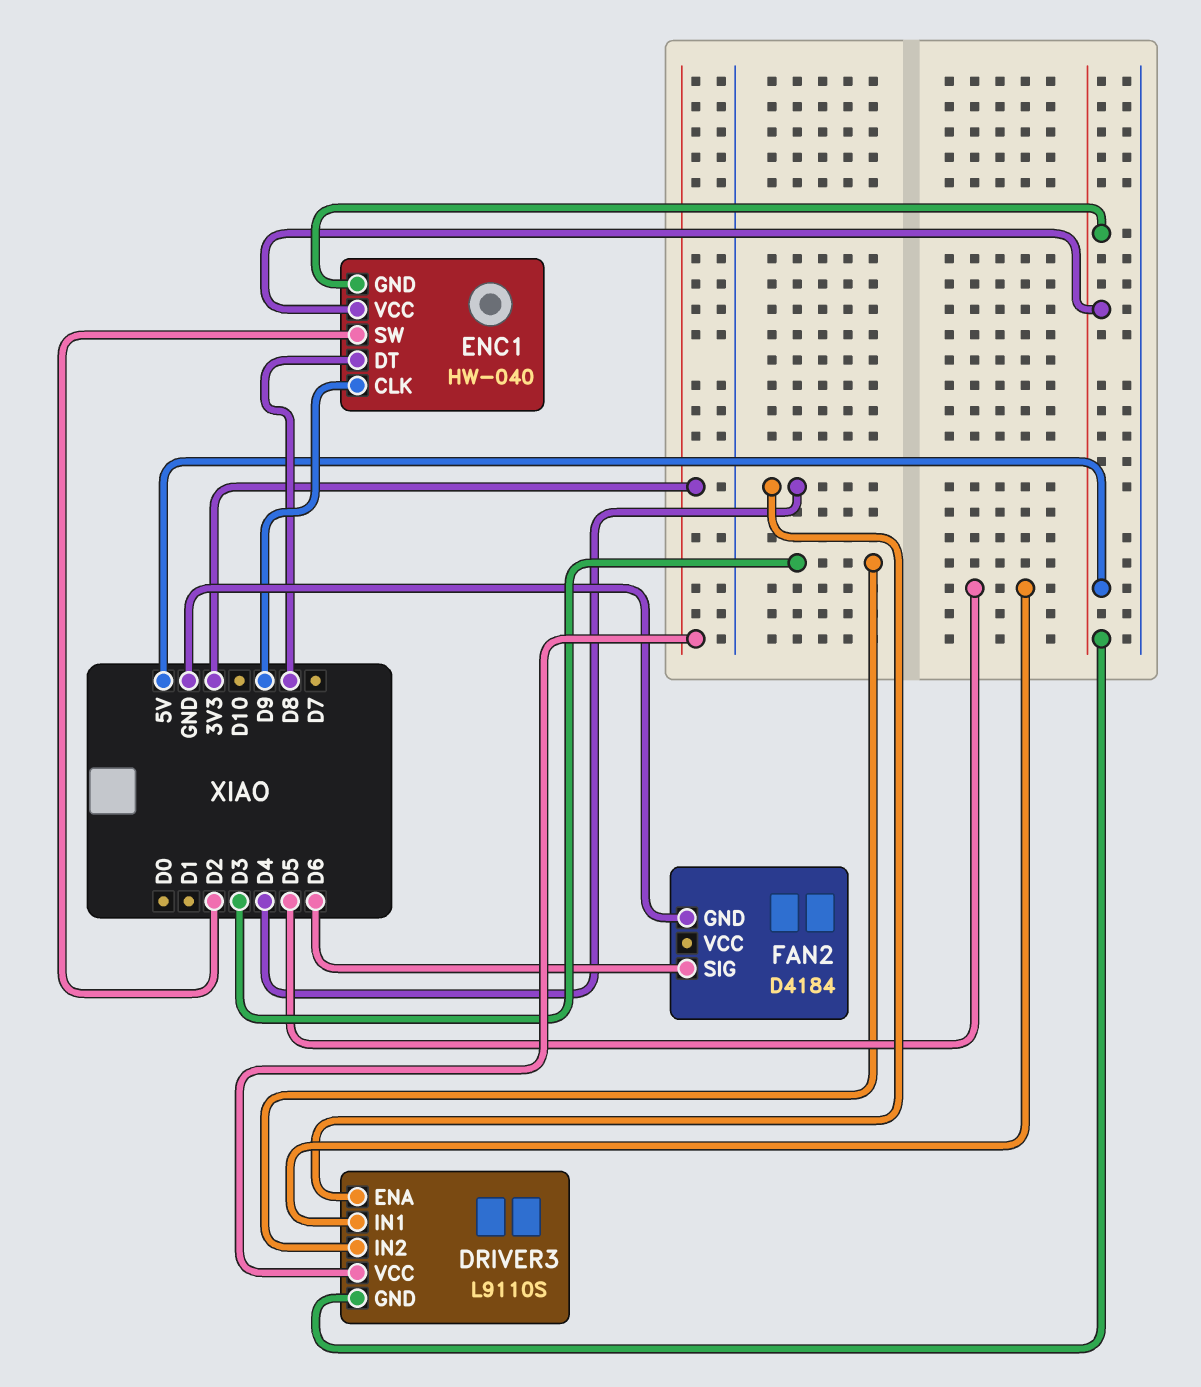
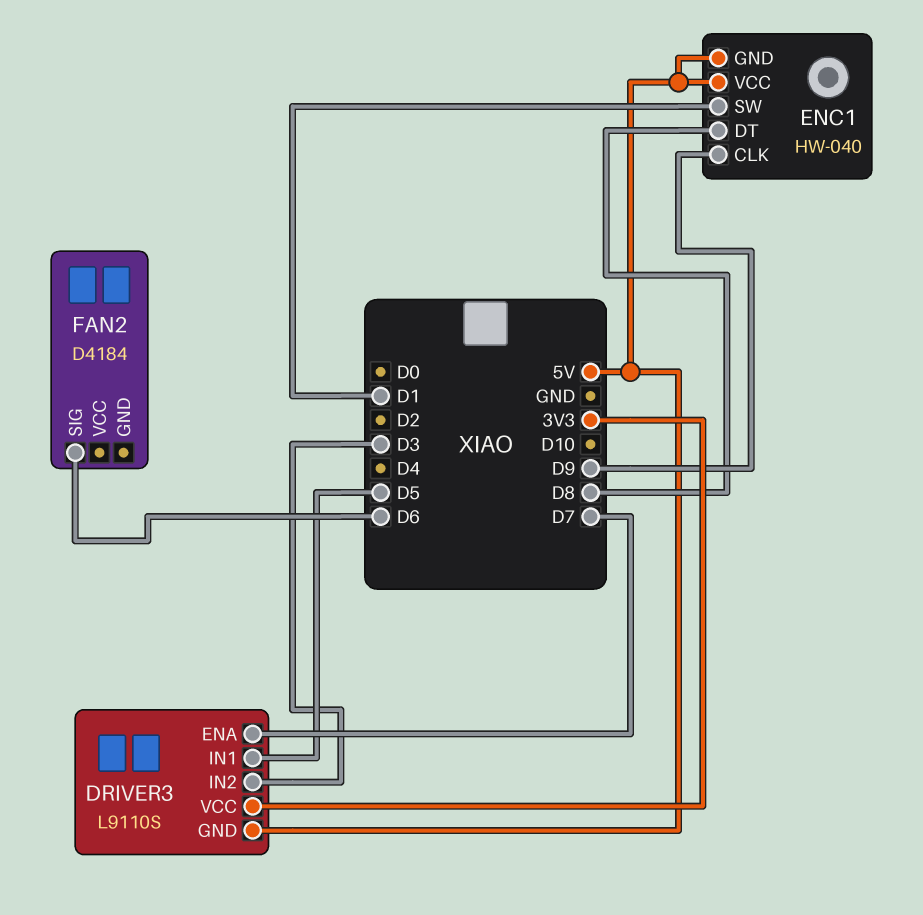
DRIVER3 pin ENA: D4 -> D7
ENC1 pin SW: D2 -> D1
FAN2 pin GND: GND -> none

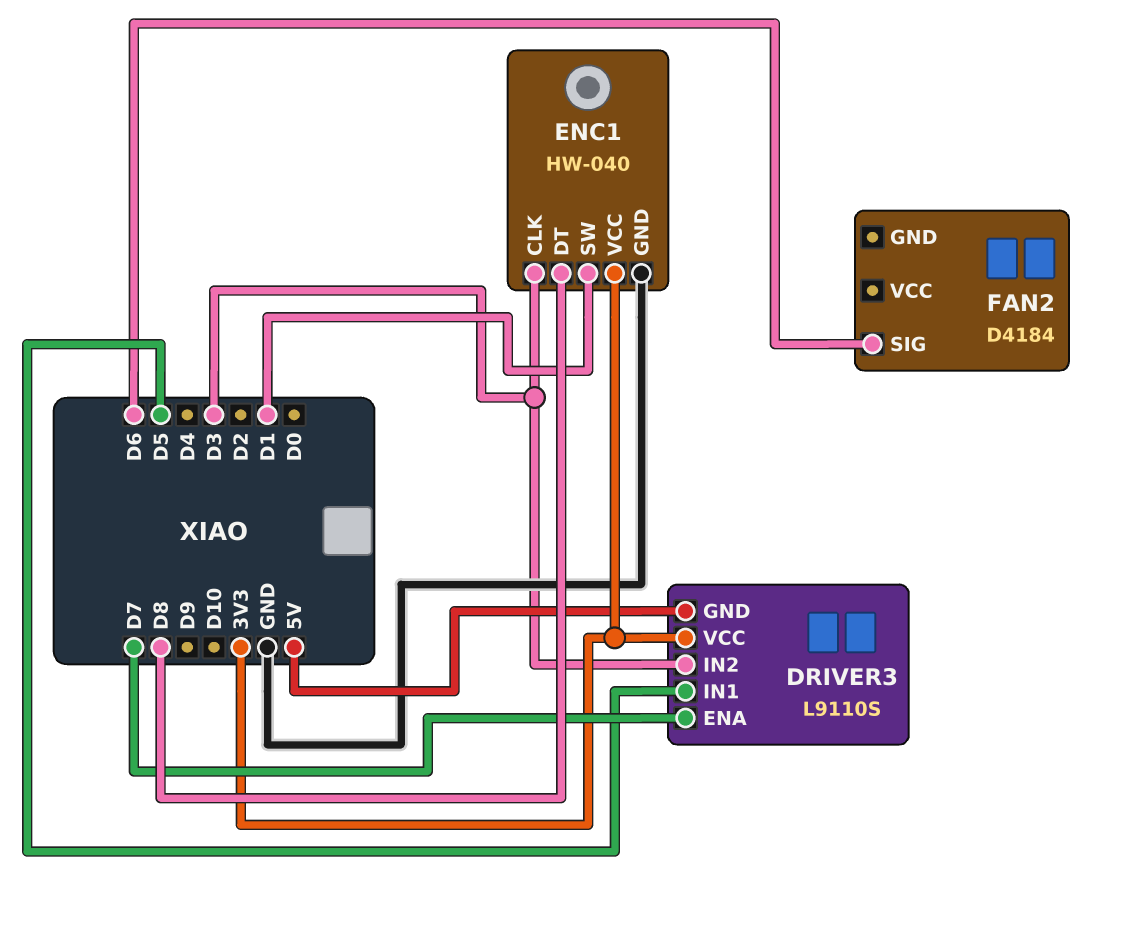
ENC1 pin CLK: D9 -> D3
ENC1 pin GND: 5V -> GND
ENC1 pin VCC: 5V -> 3V3

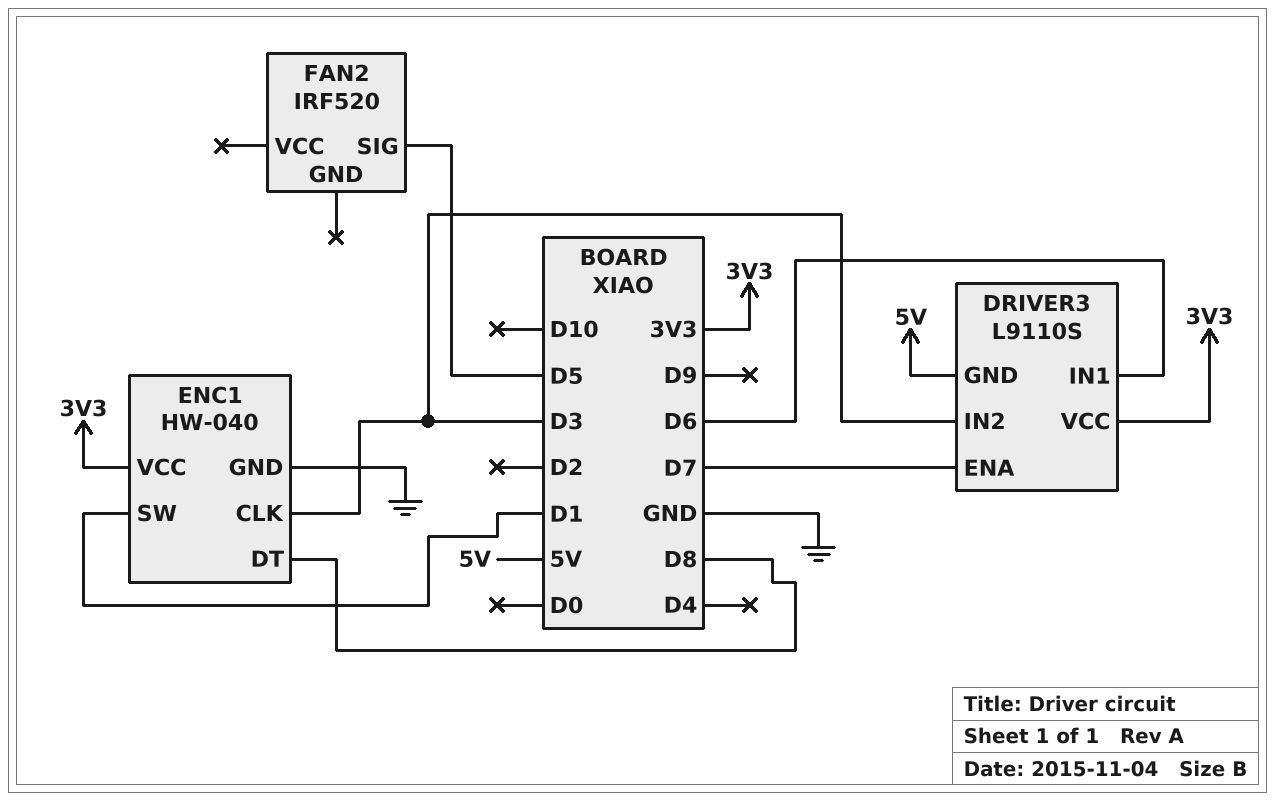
DRIVER3 pin IN1: D5 -> D6
FAN2: D4184 -> IRF520
FAN2 pin SIG: D6 -> D5

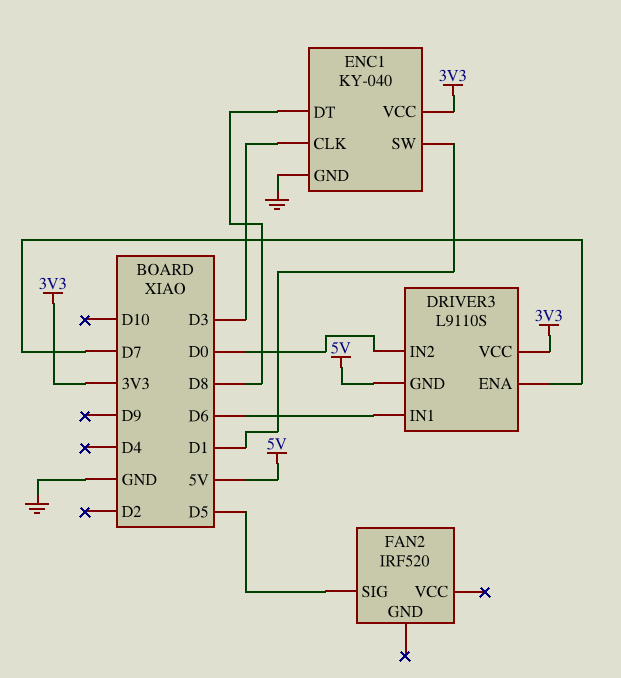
DRIVER3 pin IN2: D3 -> D0
ENC1: HW-040 -> KY-040

